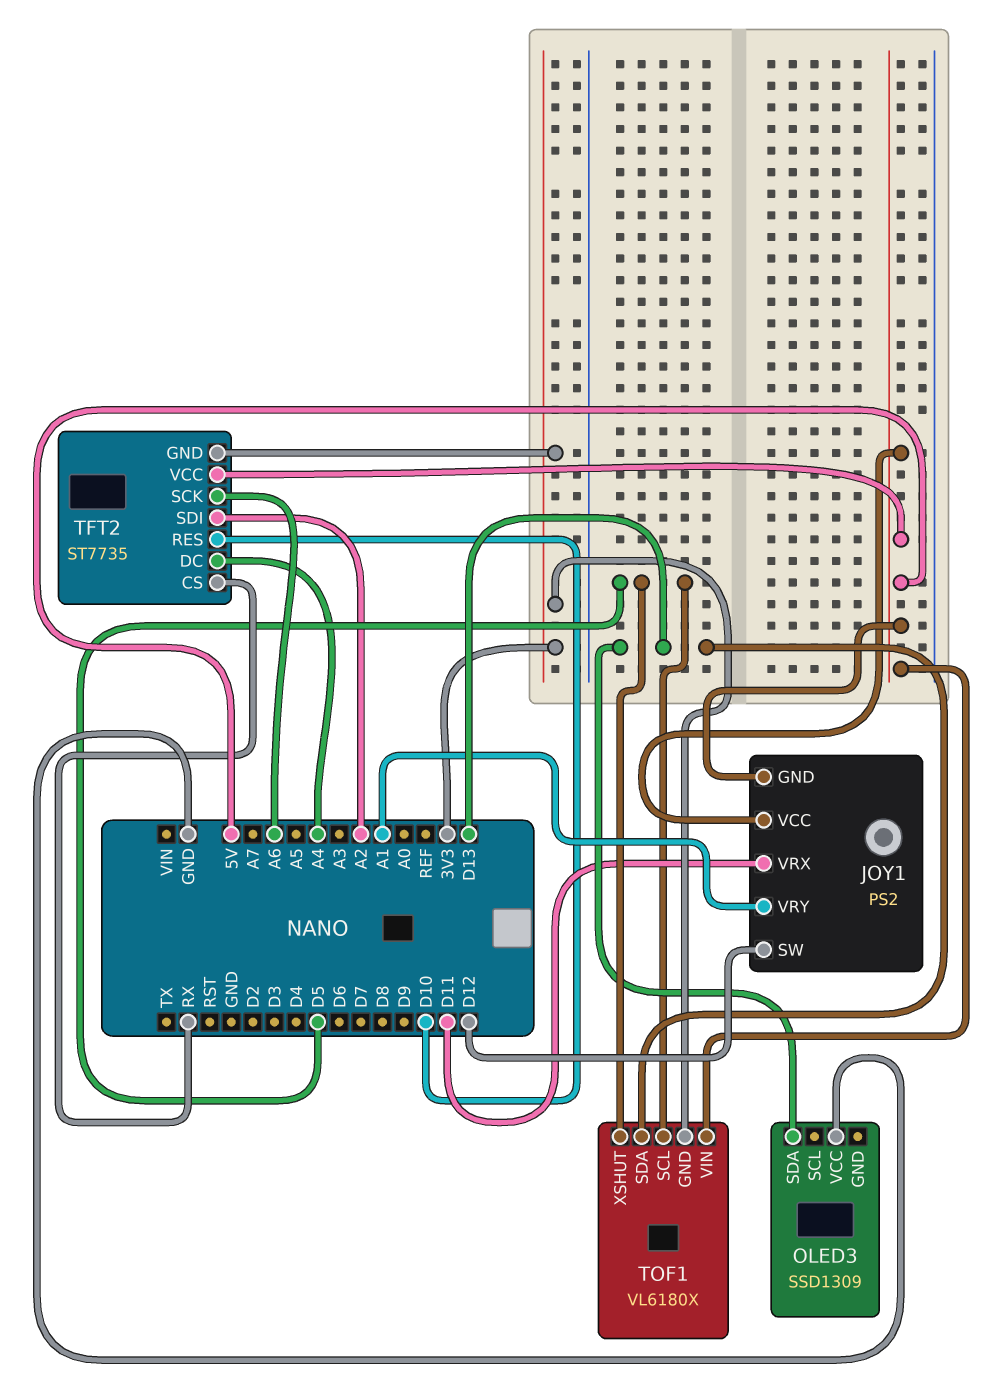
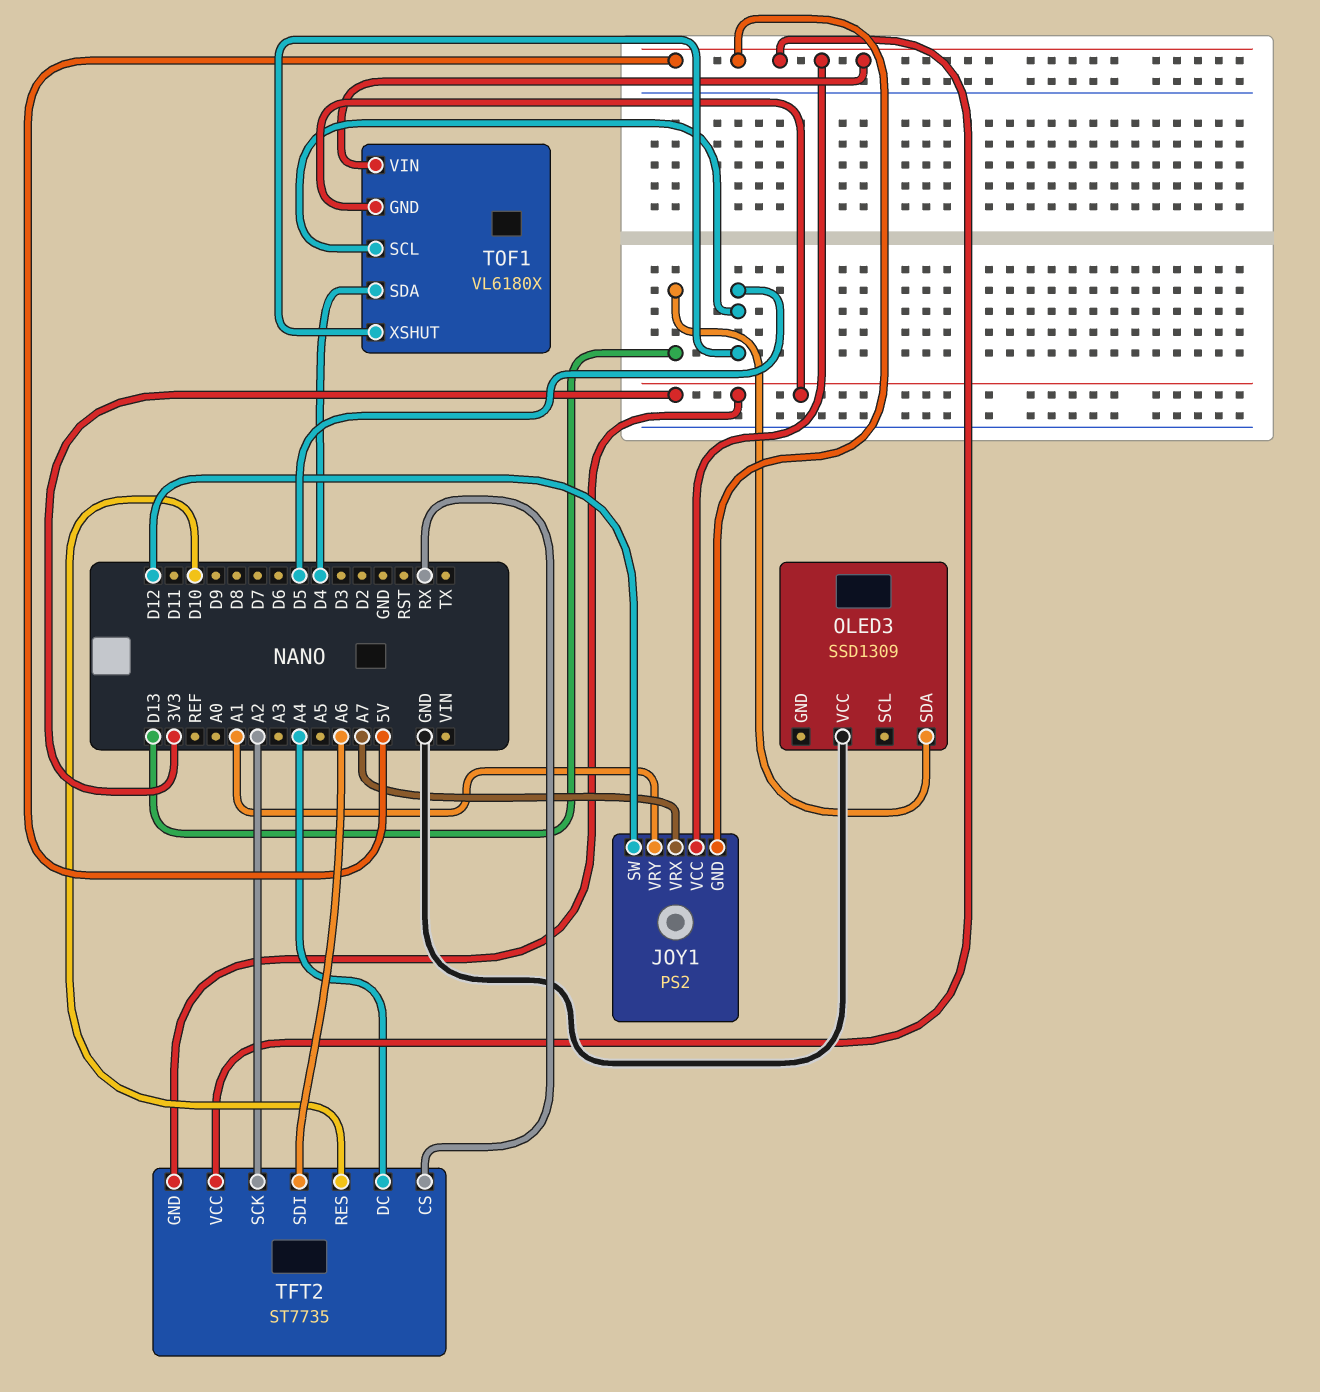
JOY1 pin VRX: D11 -> A7
TFT2 pin SCK: A6 -> A2
TFT2 pin SDI: A2 -> A6
TOF1 pin SDA: D13 -> D4

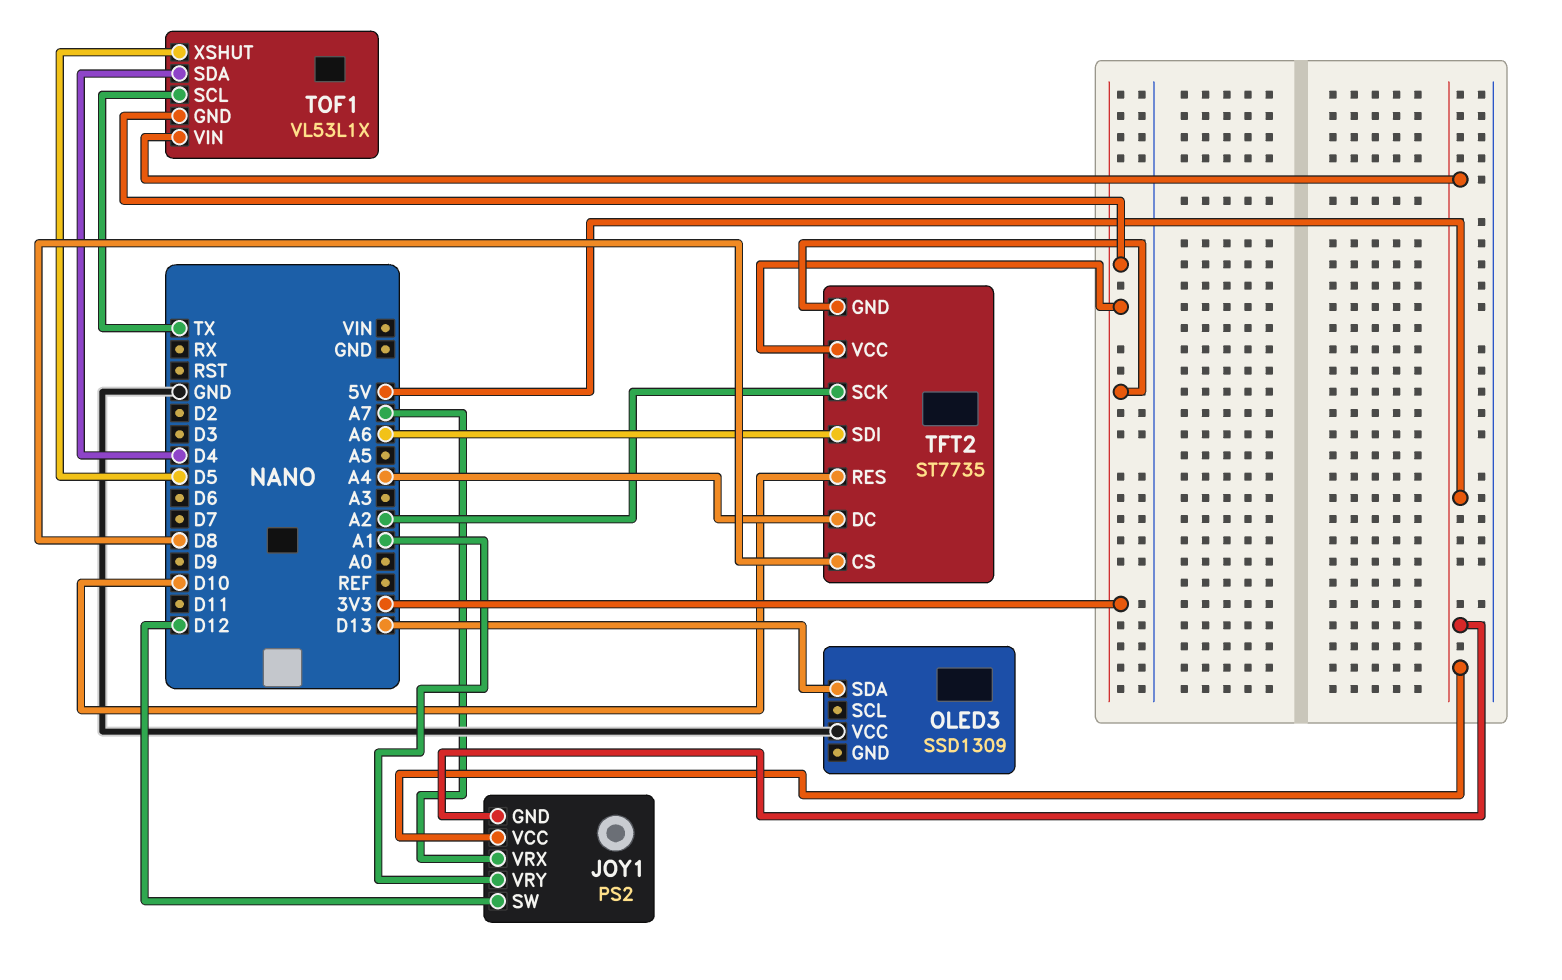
TFT2 pin CS: RX -> D8
TFT2 pin VCC: 5V -> 3V3
TOF1: VL6180X -> VL53L1X
TOF1 pin SCL: D5 -> TX

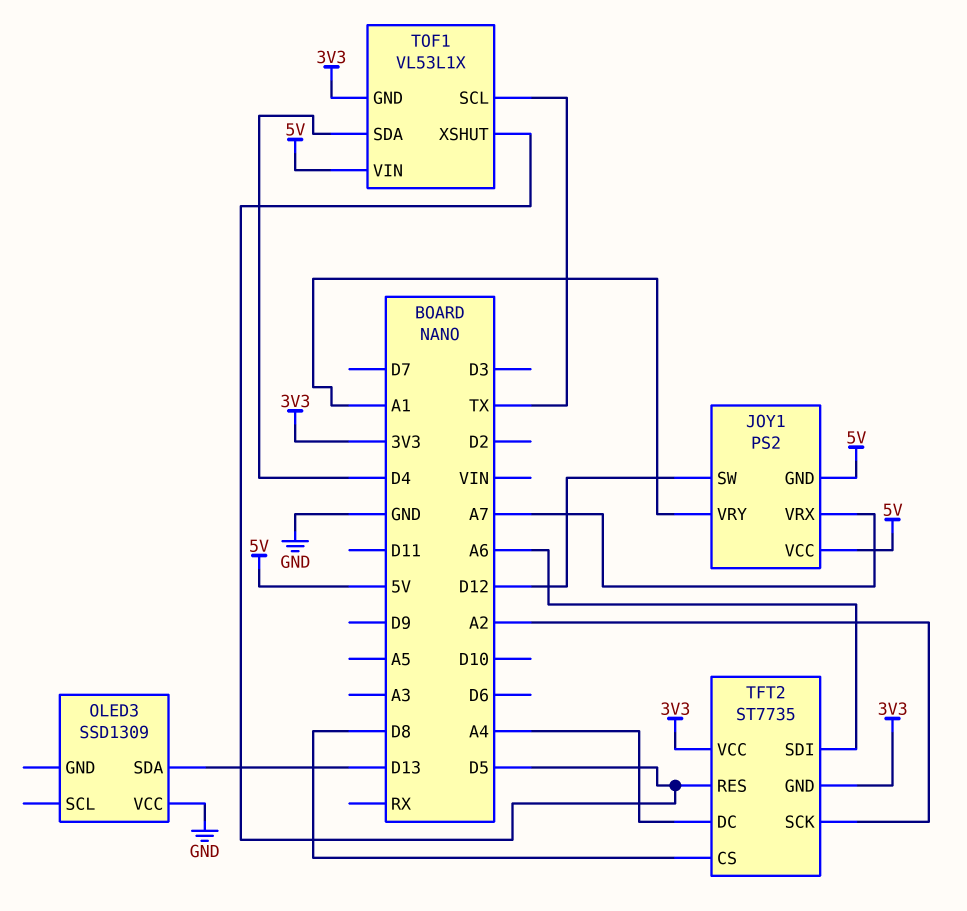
TFT2 pin RES: D10 -> D5

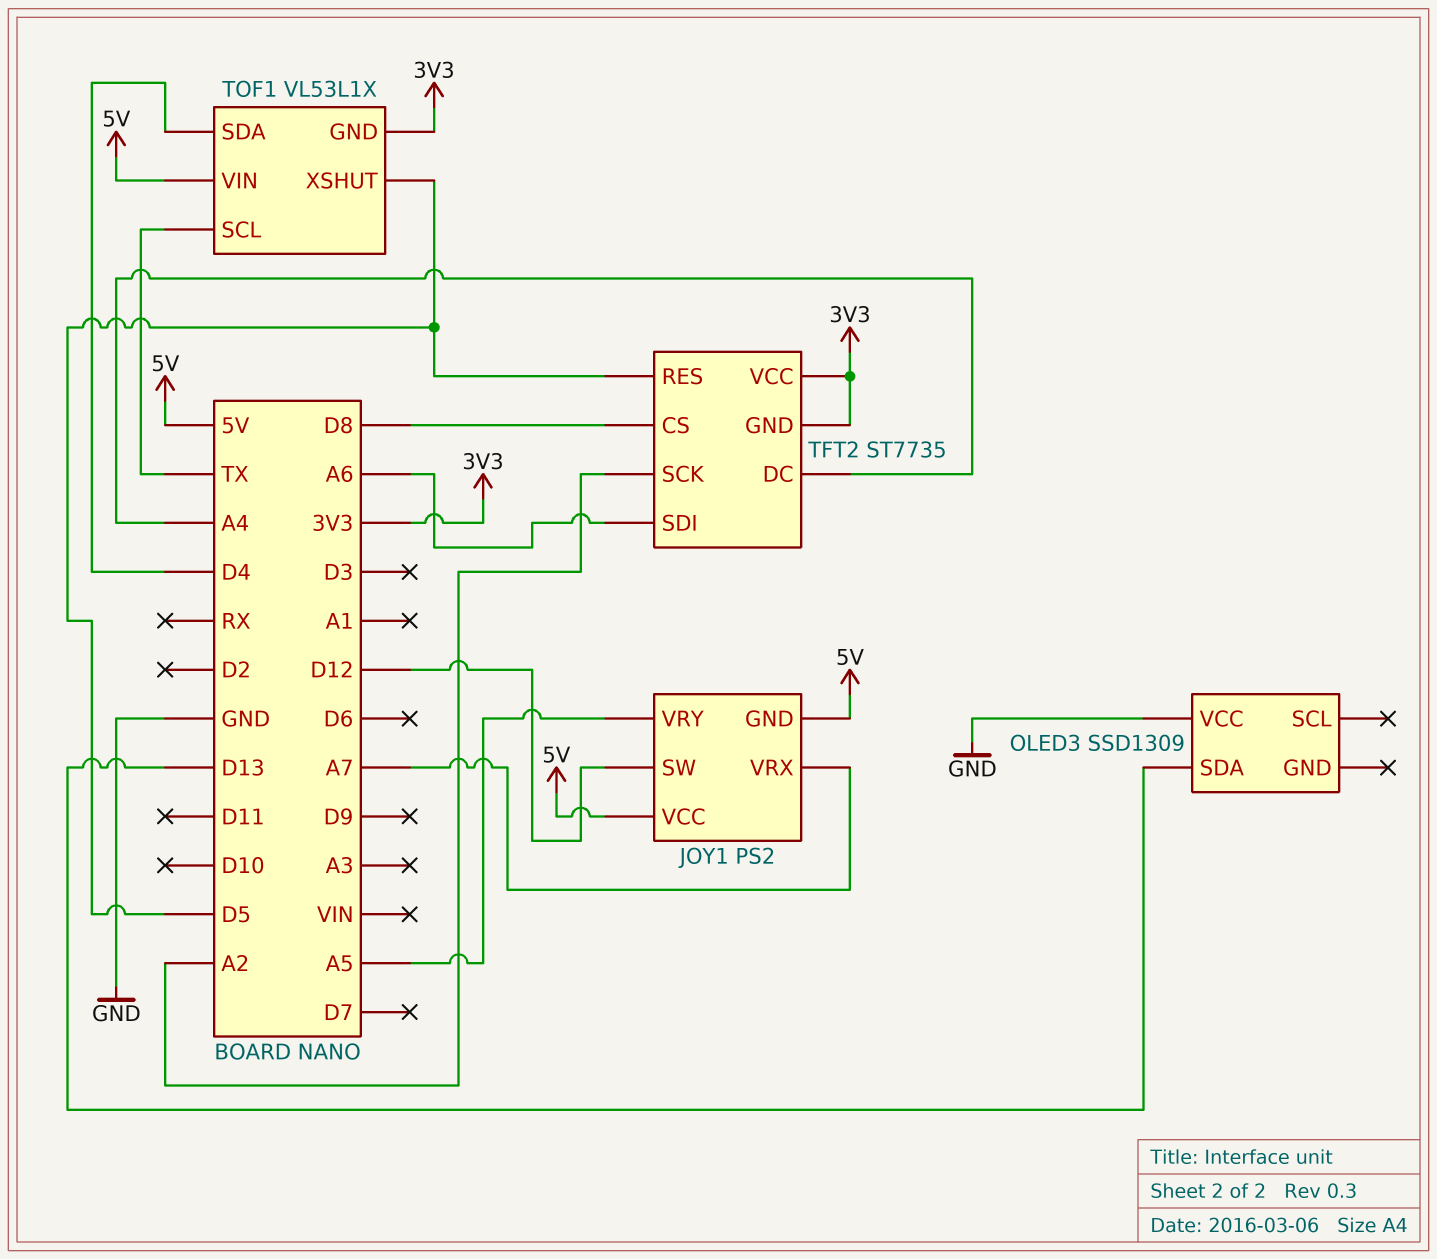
JOY1 pin VRY: A1 -> A5

